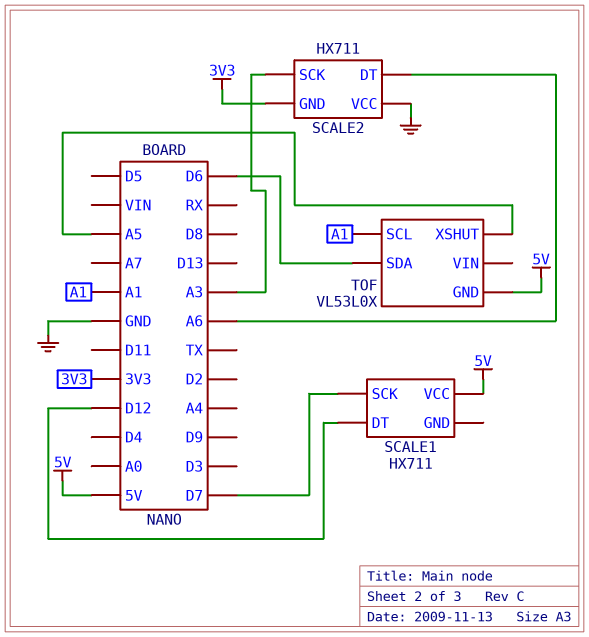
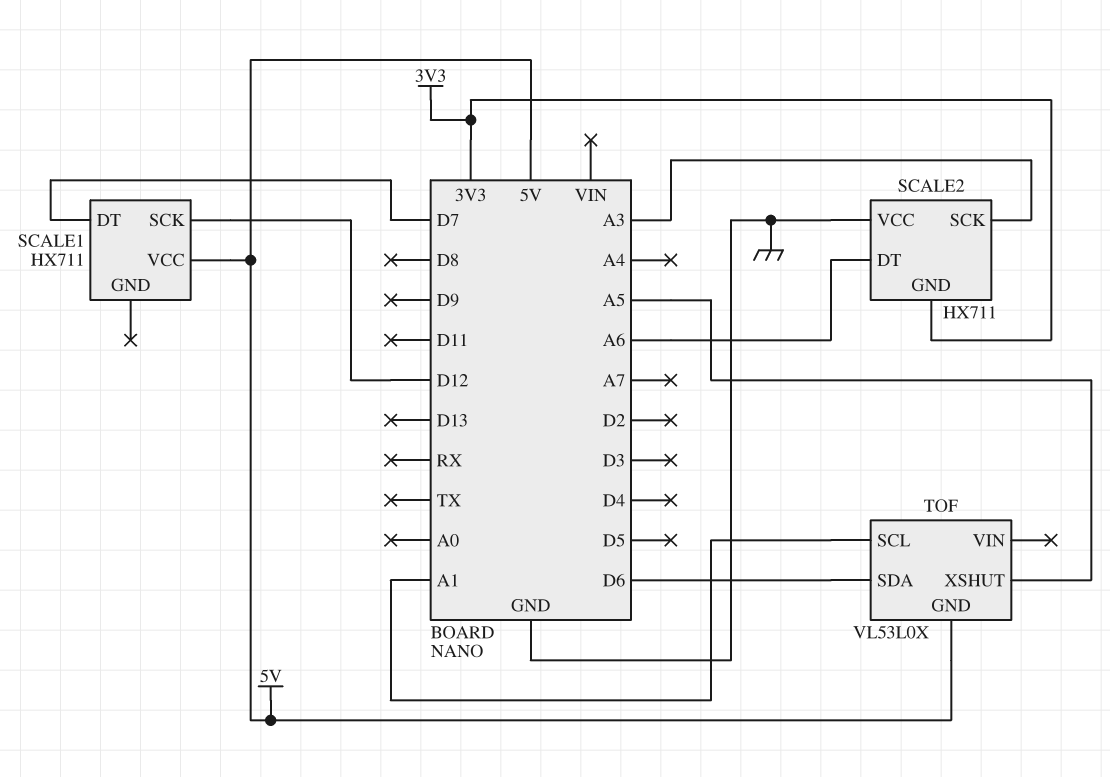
SCALE1 pin DT: D12 -> D7
SCALE1 pin SCK: D7 -> D12

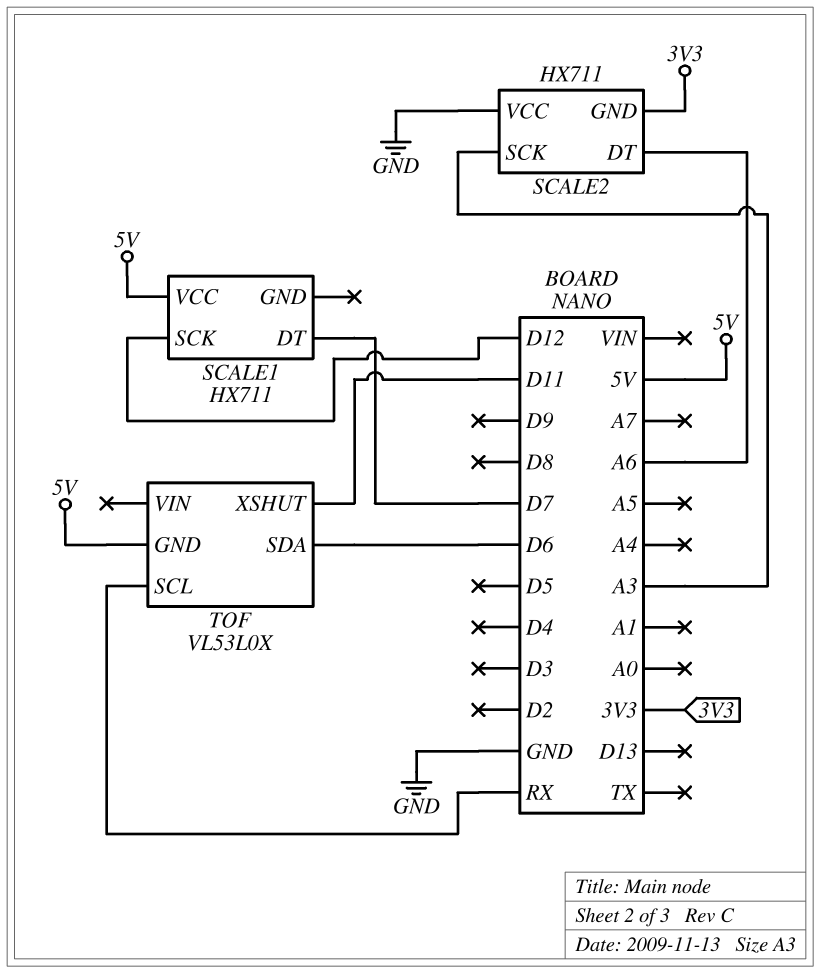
TOF pin SCL: A1 -> RX
TOF pin XSHUT: A5 -> D11

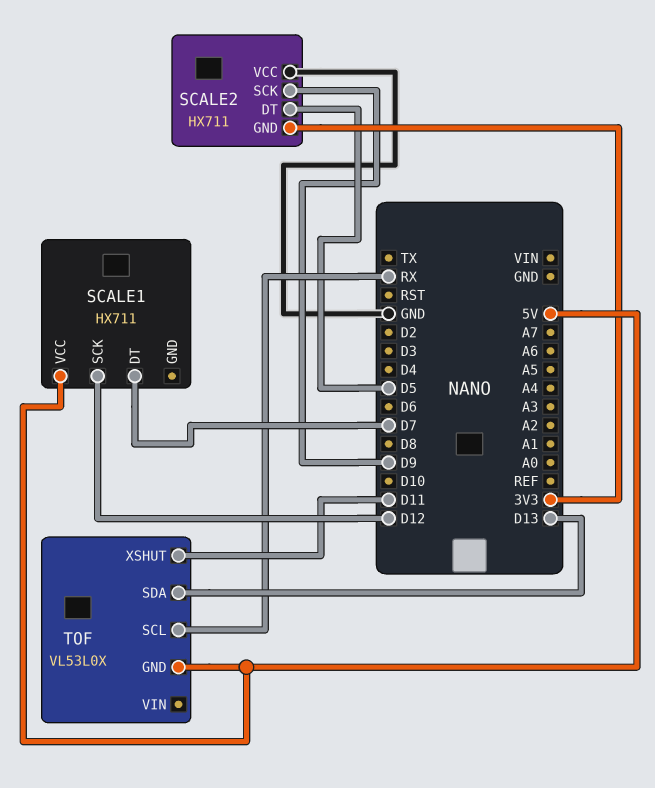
SCALE2 pin DT: A6 -> D5
SCALE2 pin SCK: A3 -> D9
TOF pin SDA: D6 -> D13

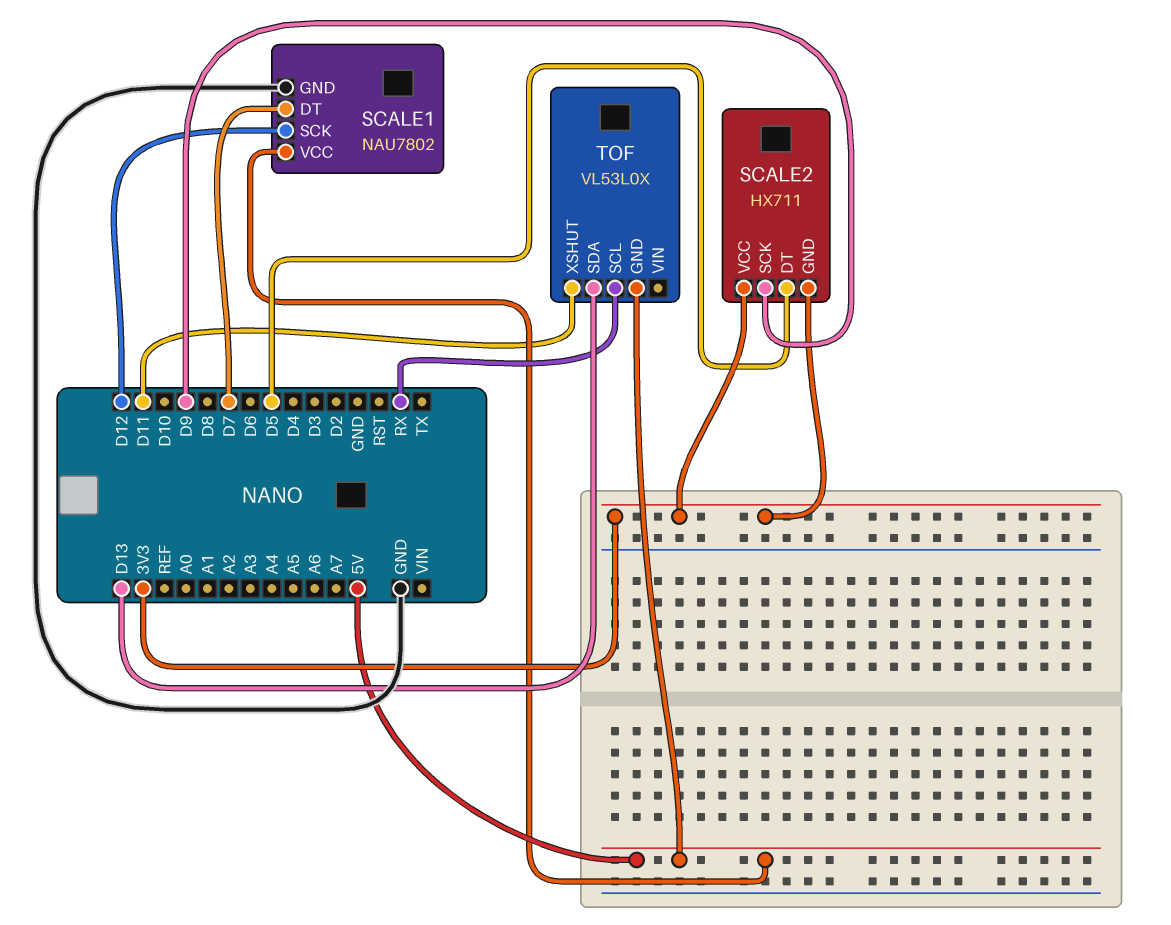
SCALE1: HX711 -> NAU7802
SCALE1 pin GND: none -> GND
SCALE2 pin VCC: GND -> 3V3

